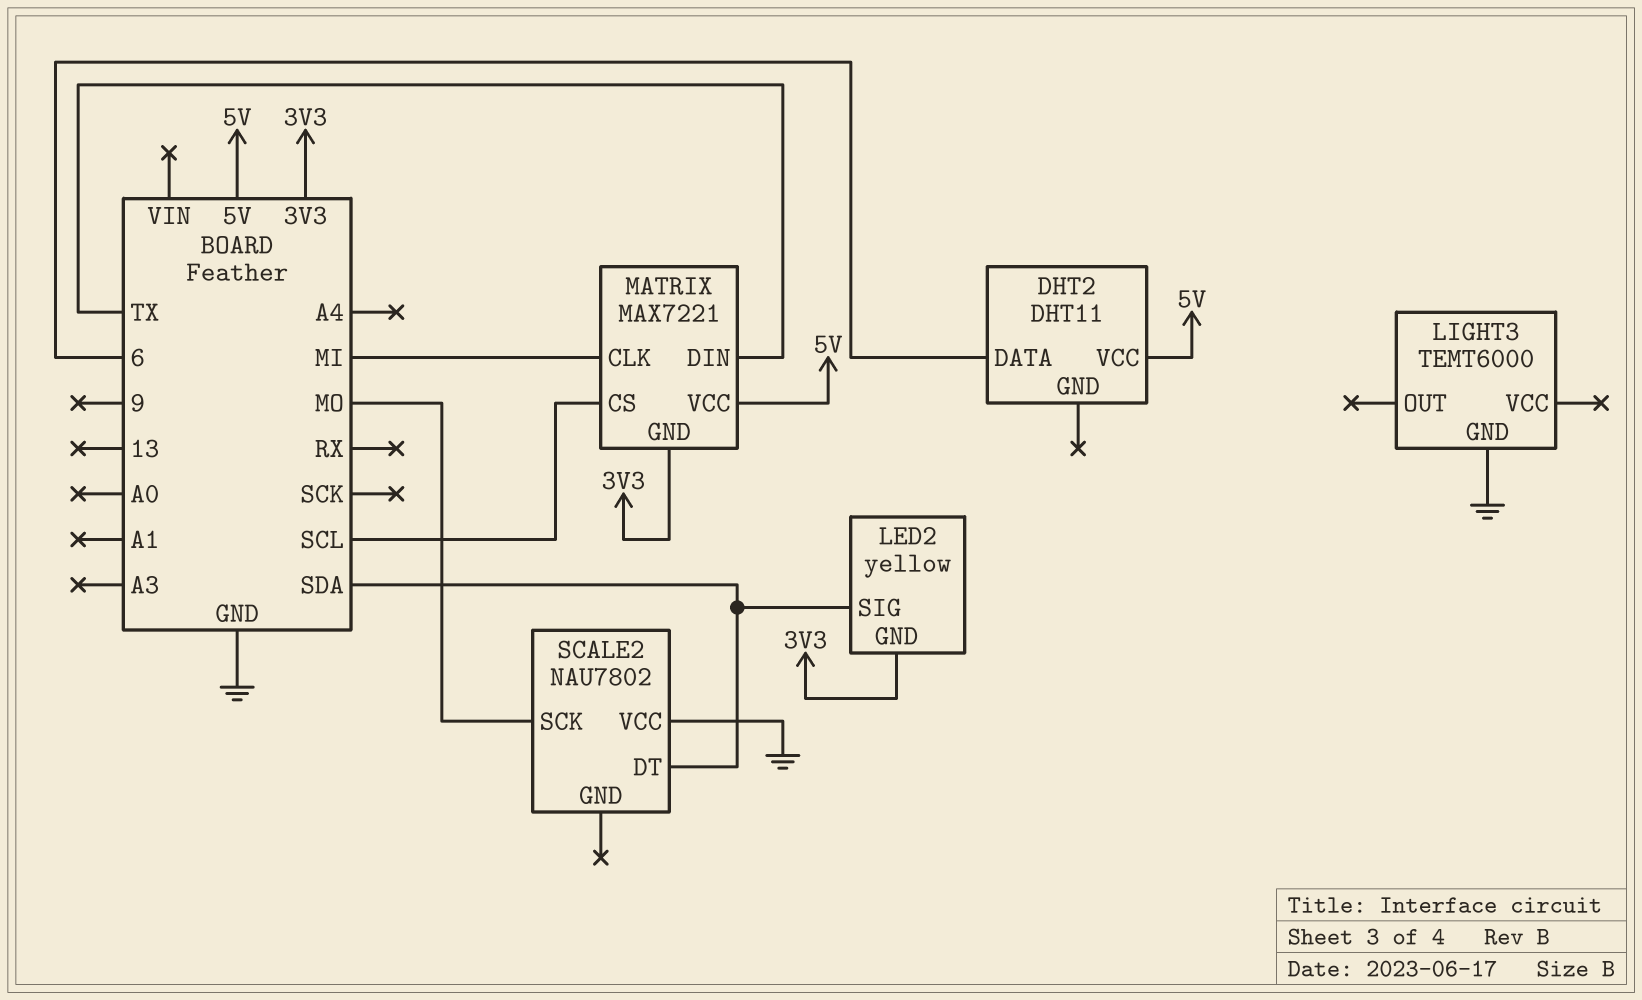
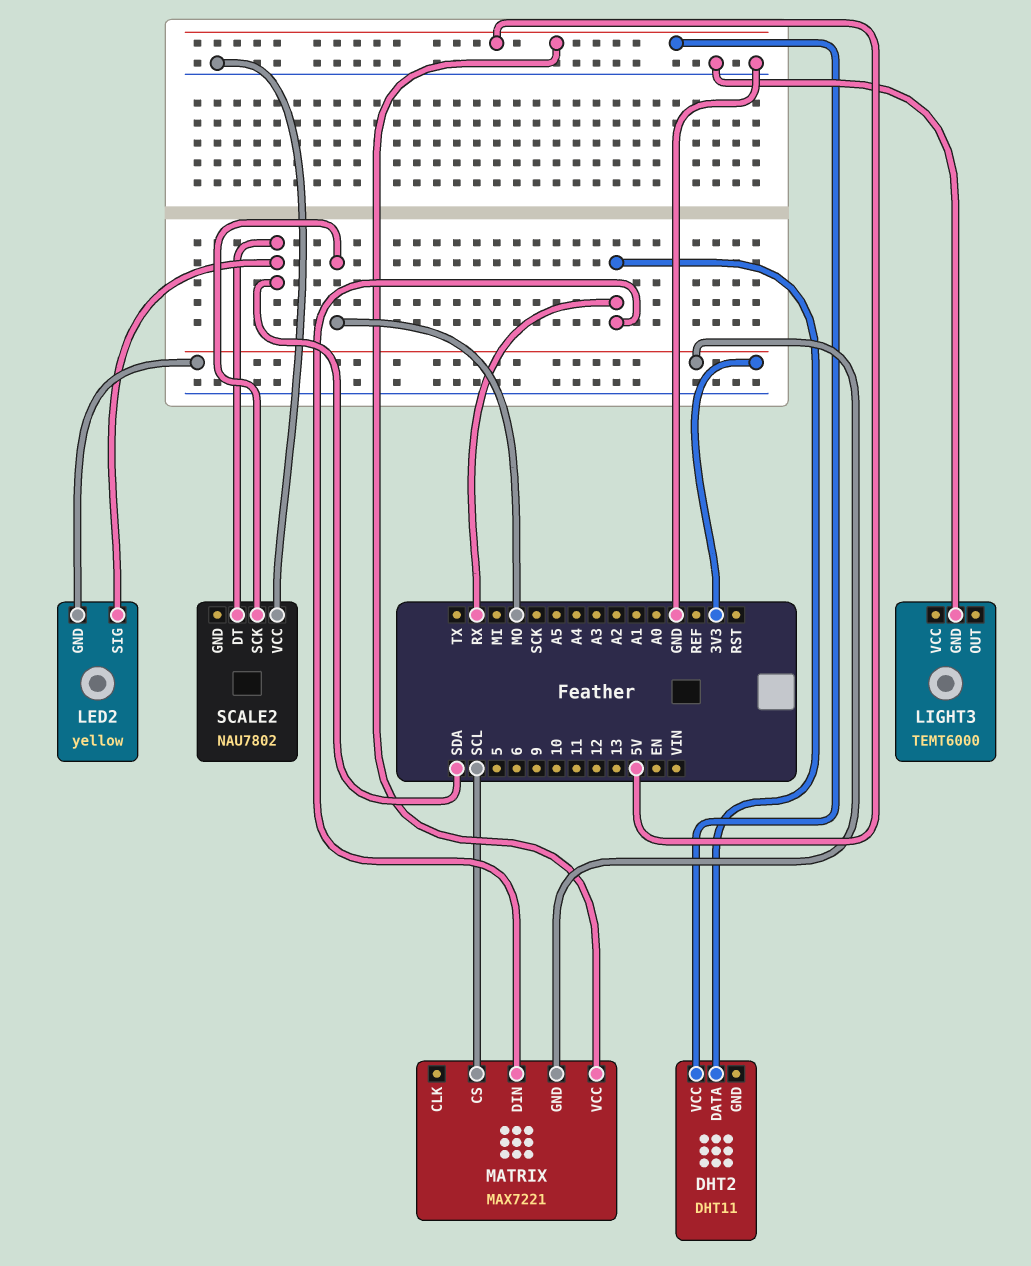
DHT2 pin DATA: 6 -> RX
MATRIX pin CLK: MI -> none
MATRIX pin DIN: TX -> RX

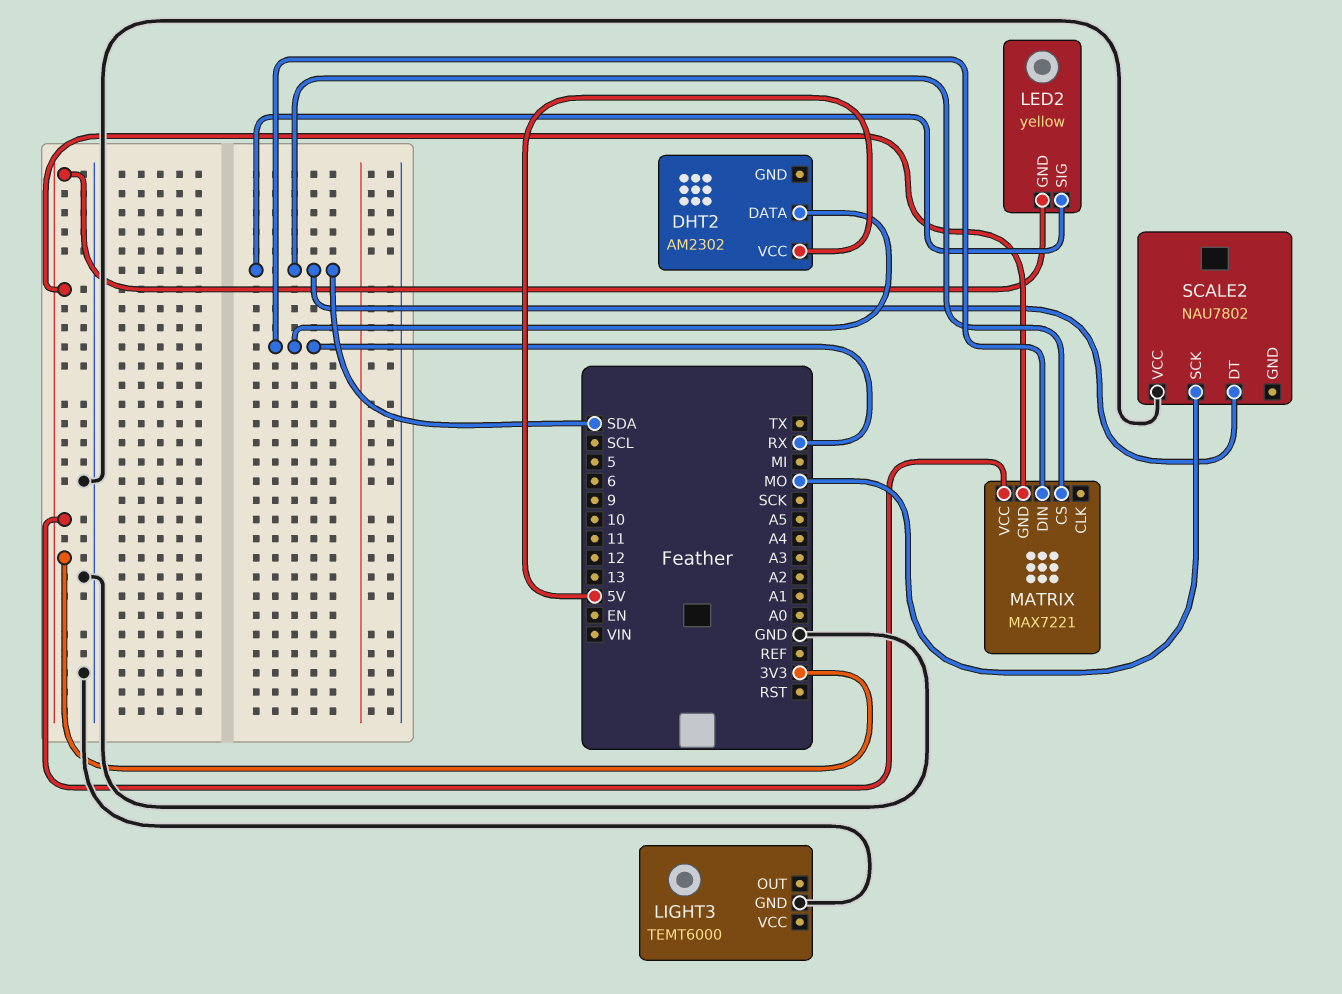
DHT2: DHT11 -> AM2302
MATRIX pin CS: SCL -> SDA
MATRIX pin VCC: 5V -> 3V3

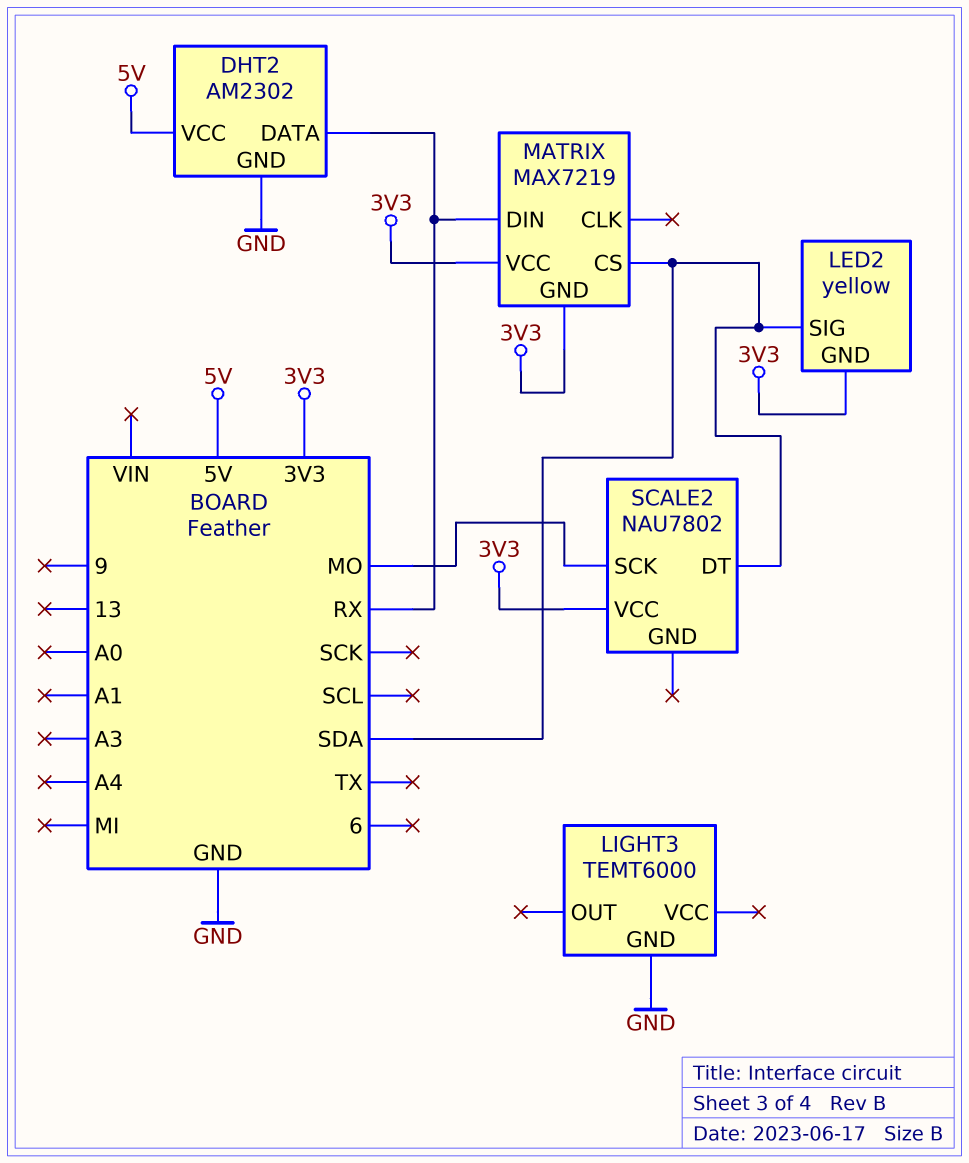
DHT2 pin GND: none -> GND
MATRIX: MAX7221 -> MAX7219
SCALE2 pin VCC: GND -> 3V3

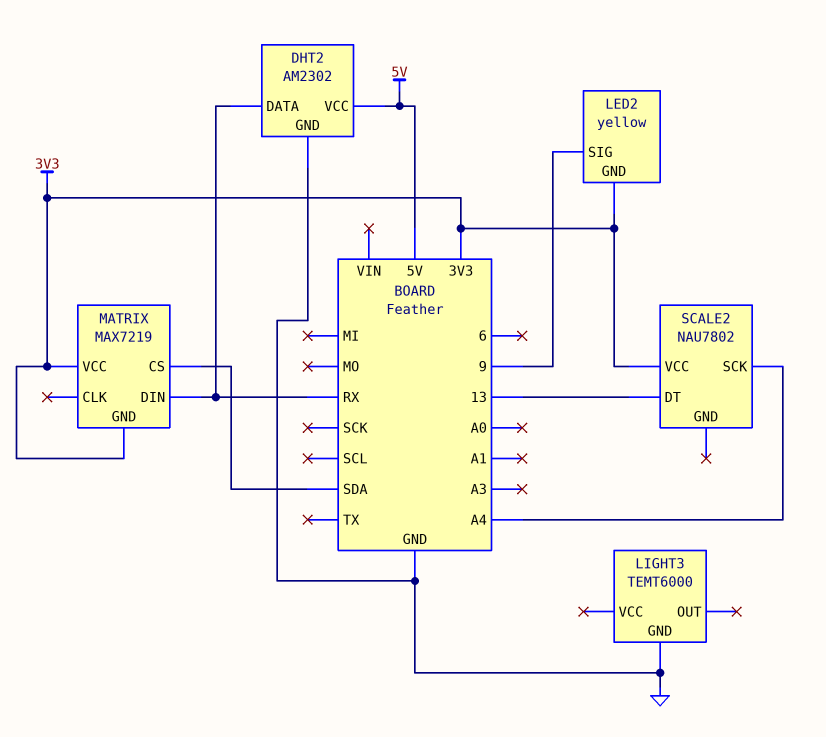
LED2 pin SIG: SDA -> 9
SCALE2 pin DT: SDA -> 13
SCALE2 pin SCK: MO -> A4

